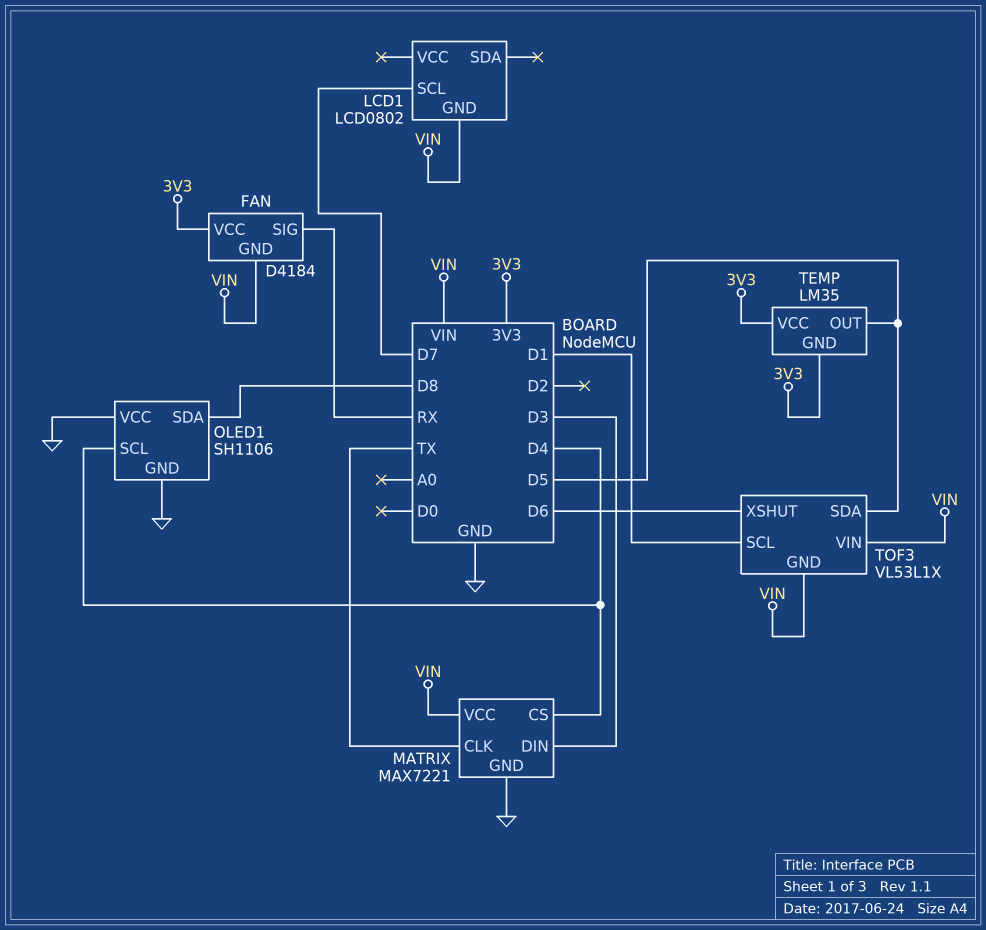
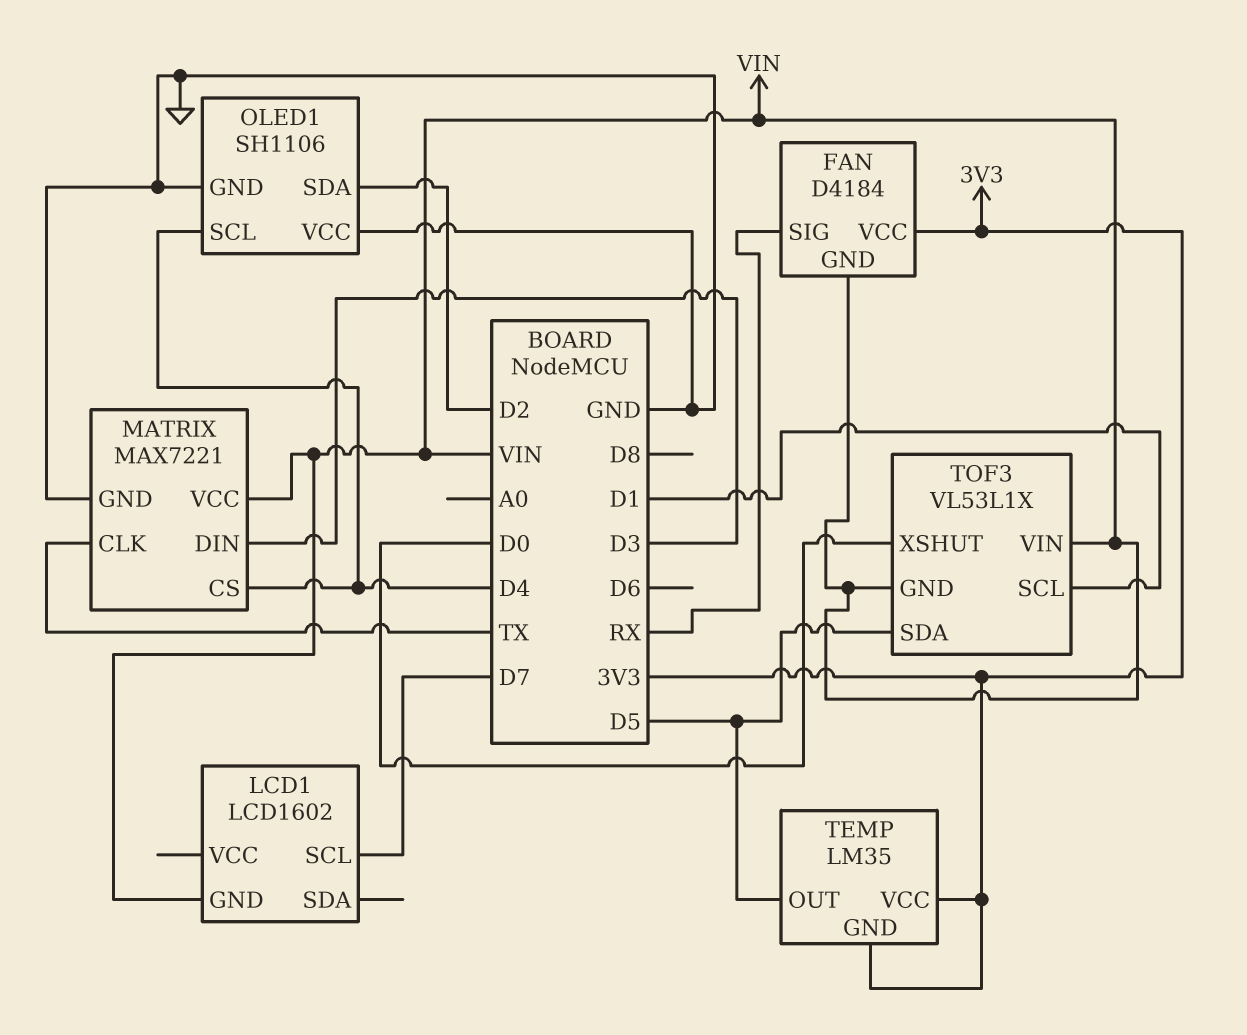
LCD1: LCD0802 -> LCD1602
OLED1 pin SDA: D8 -> D2
TOF3 pin XSHUT: D6 -> D0

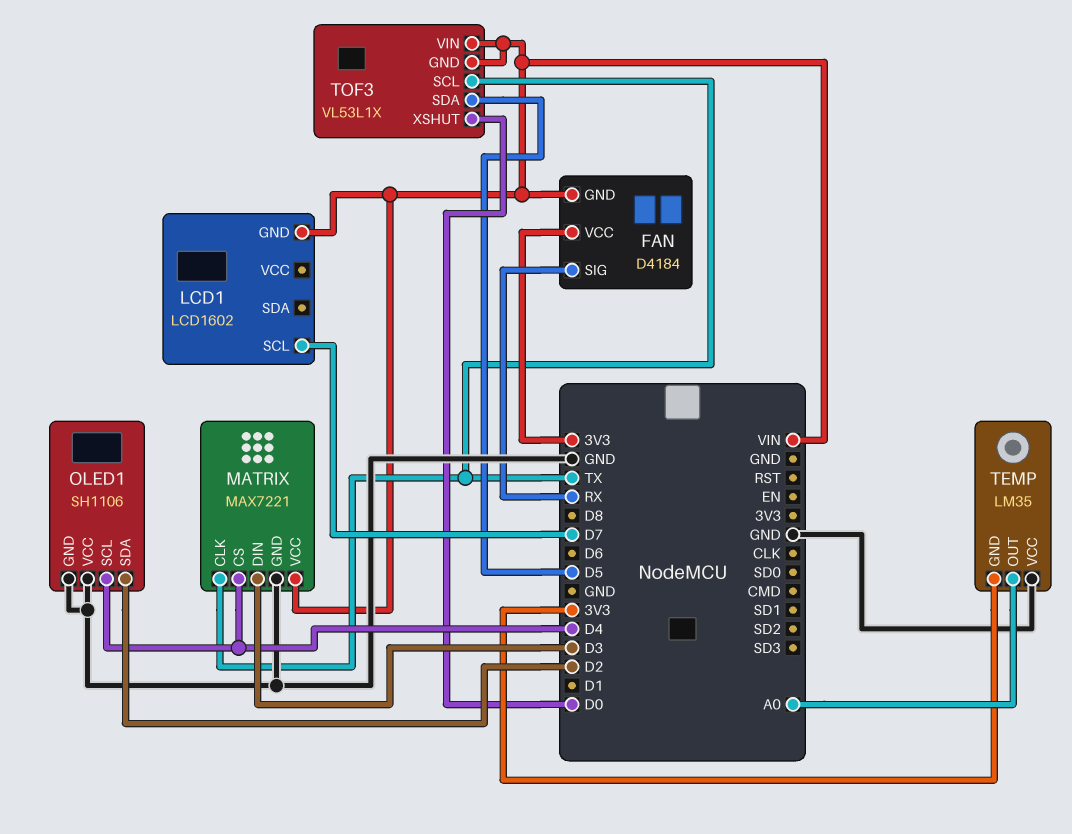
TEMP pin OUT: D5 -> A0
TEMP pin VCC: 3V3 -> GND
TOF3 pin SCL: D1 -> TX

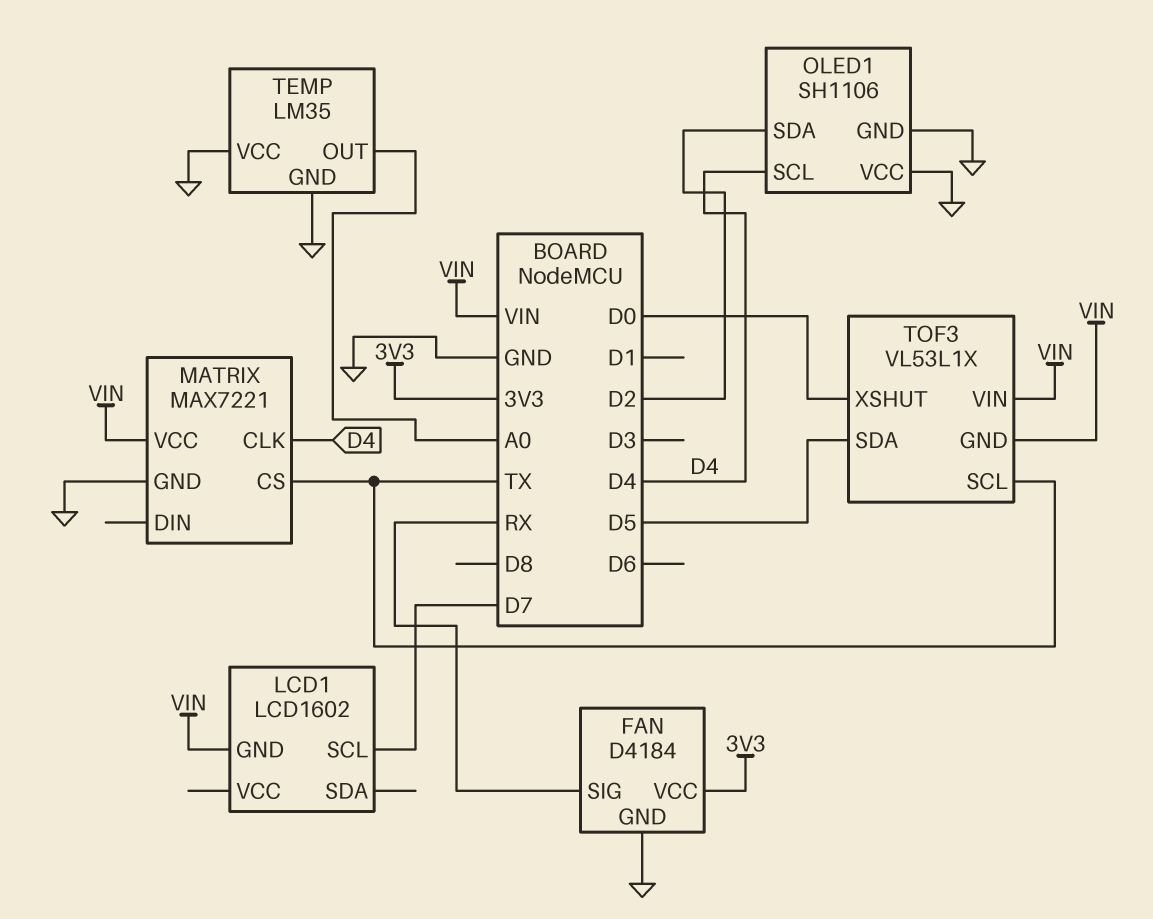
FAN pin GND: VIN -> GND
MATRIX pin CLK: TX -> D4
MATRIX pin CS: D4 -> TX
MATRIX pin DIN: D3 -> none
TEMP pin GND: 3V3 -> GND

